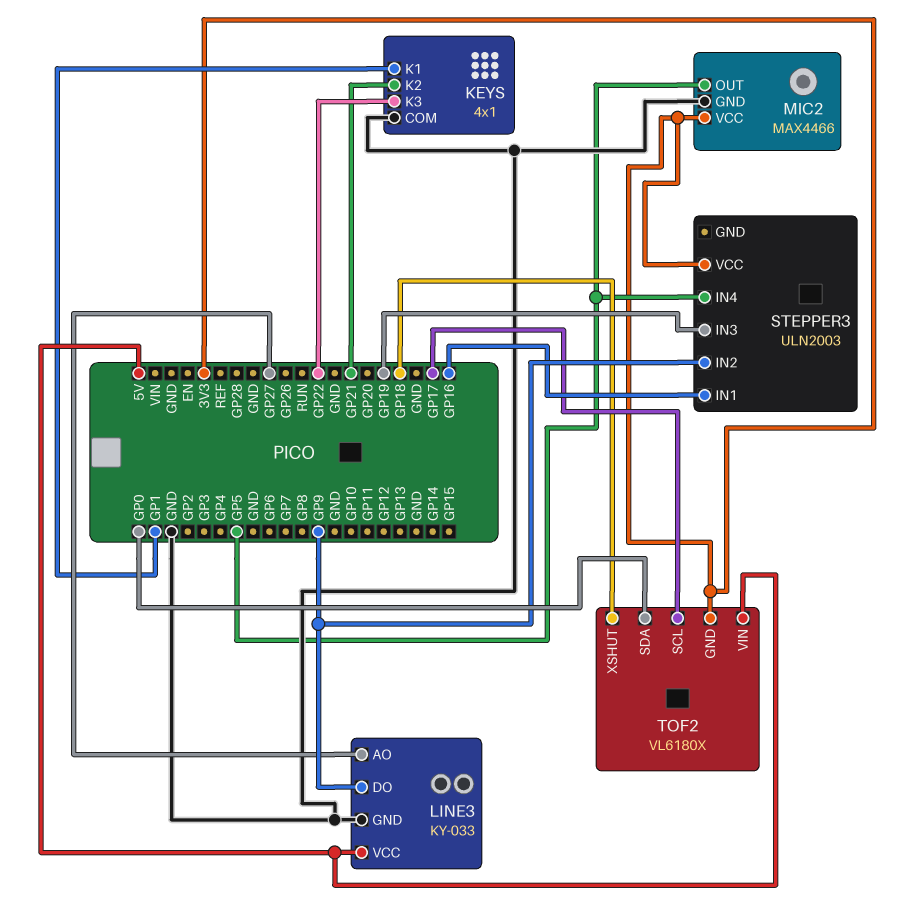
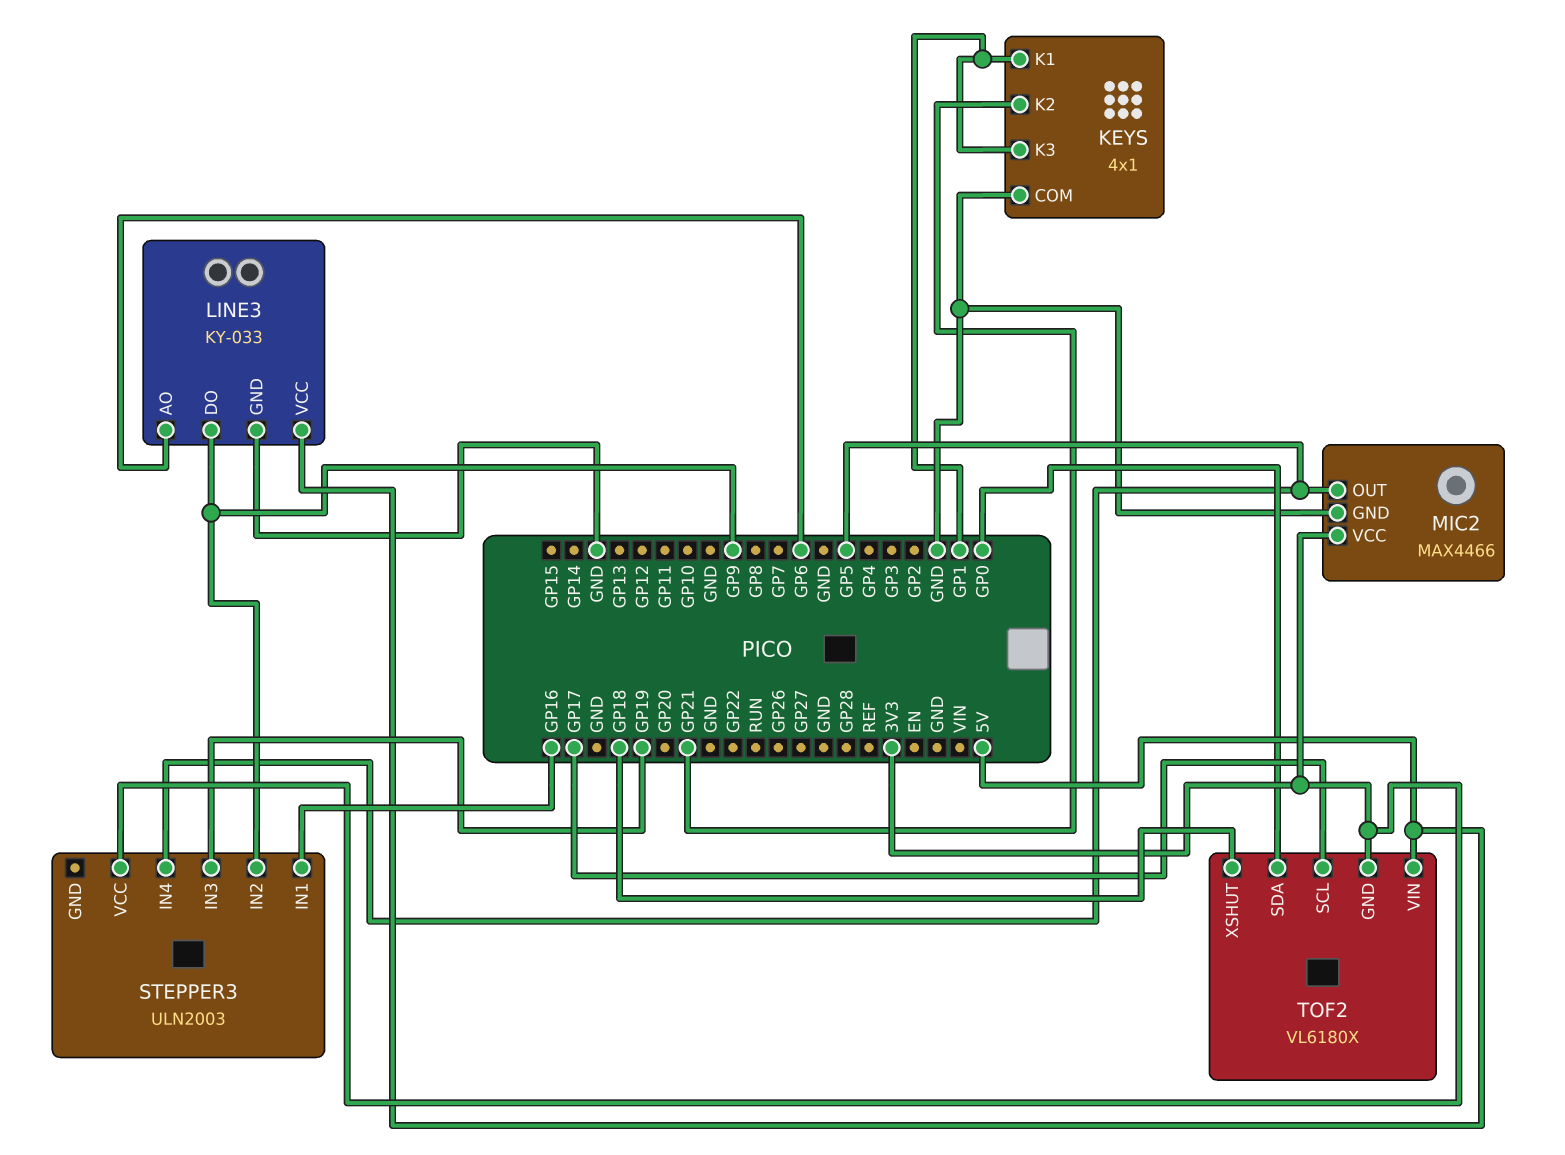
KEYS pin K3: GP22 -> GP1
LINE3 pin AO: GP27 -> GP6

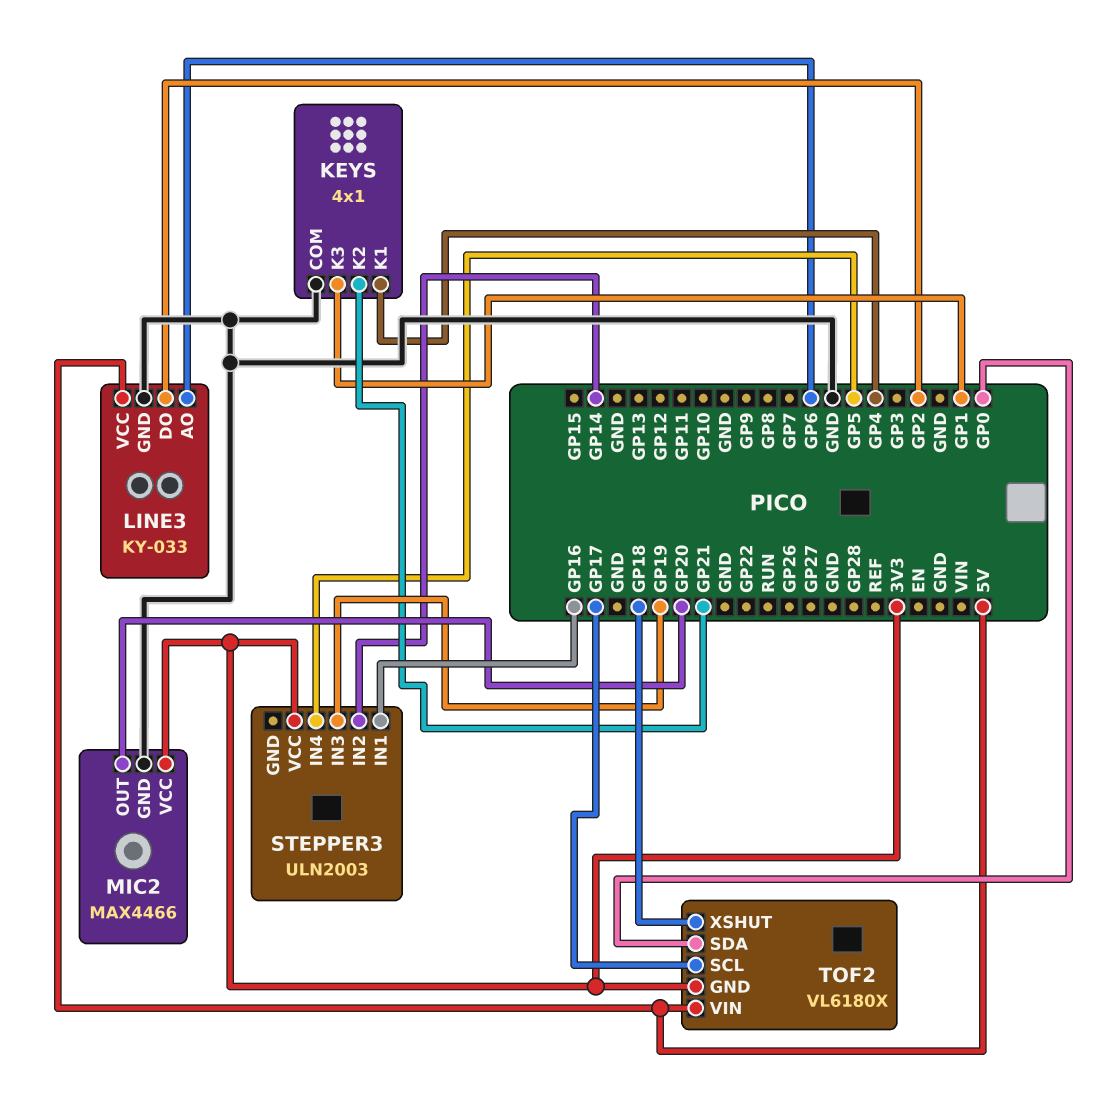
KEYS pin K1: GP1 -> GP4
LINE3 pin DO: GP9 -> GP2
MIC2 pin OUT: GP5 -> GP20
STEPPER3 pin IN2: GP9 -> GP14

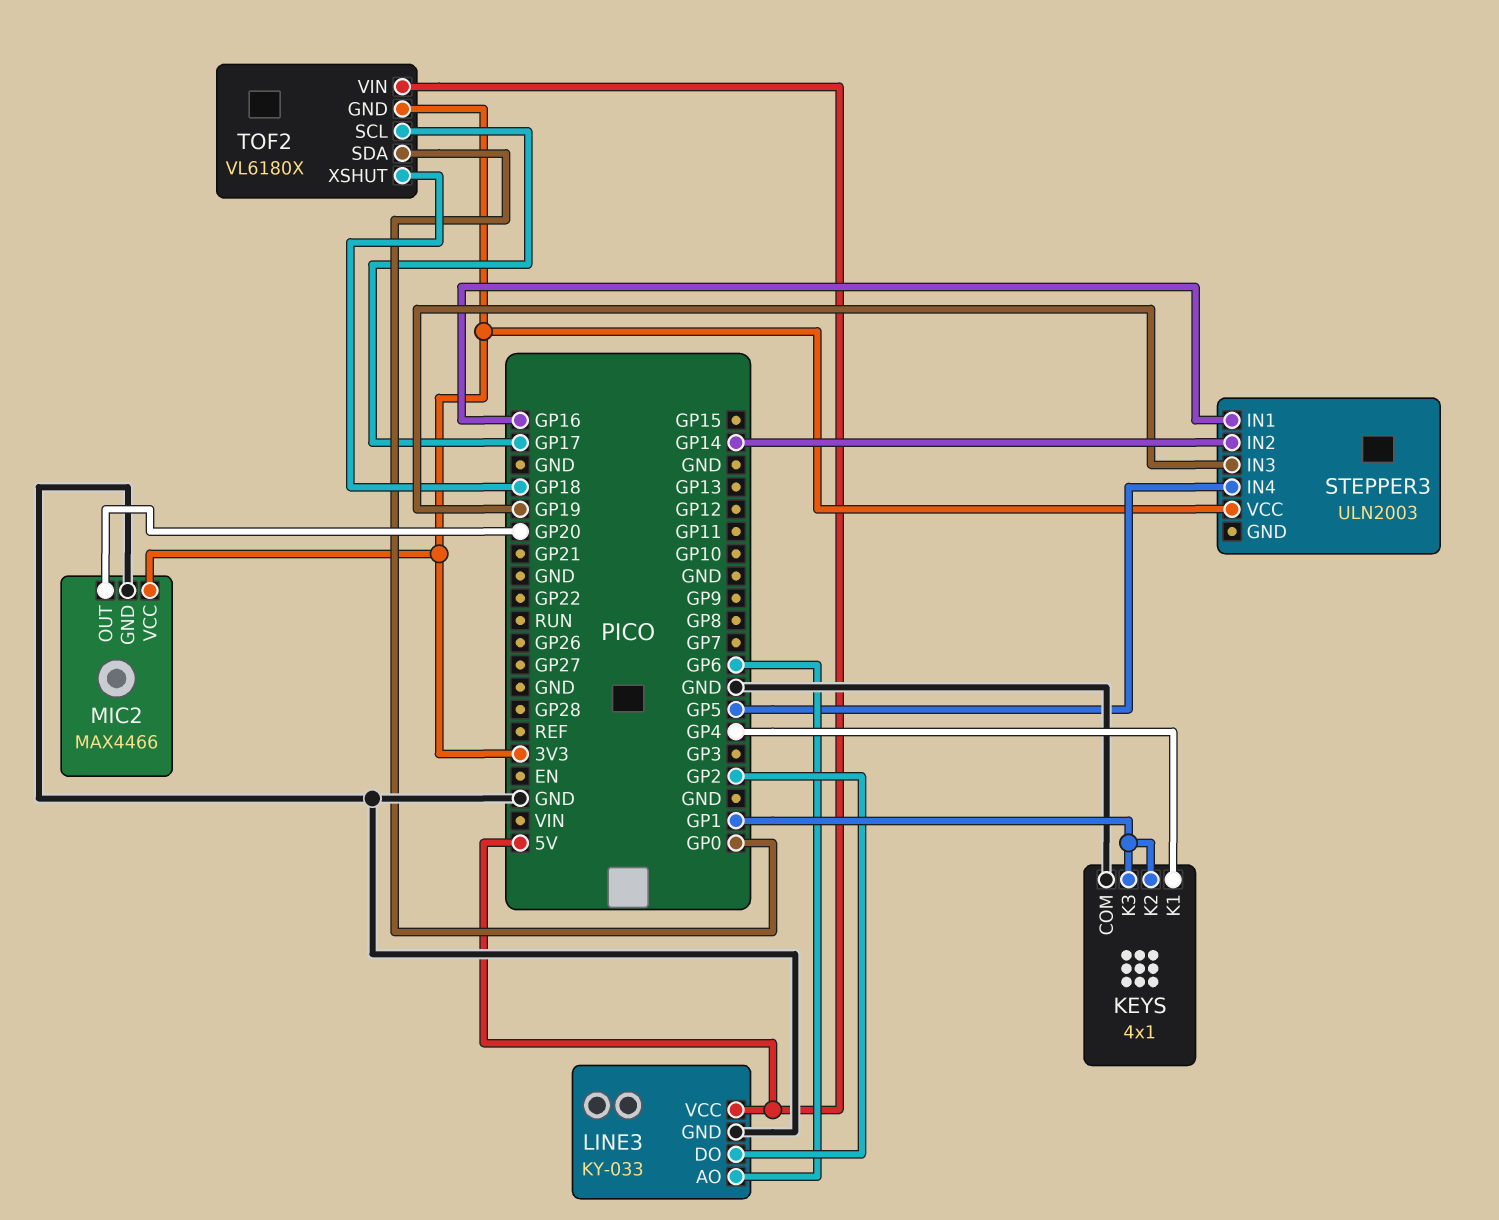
KEYS pin K2: GP21 -> GP1

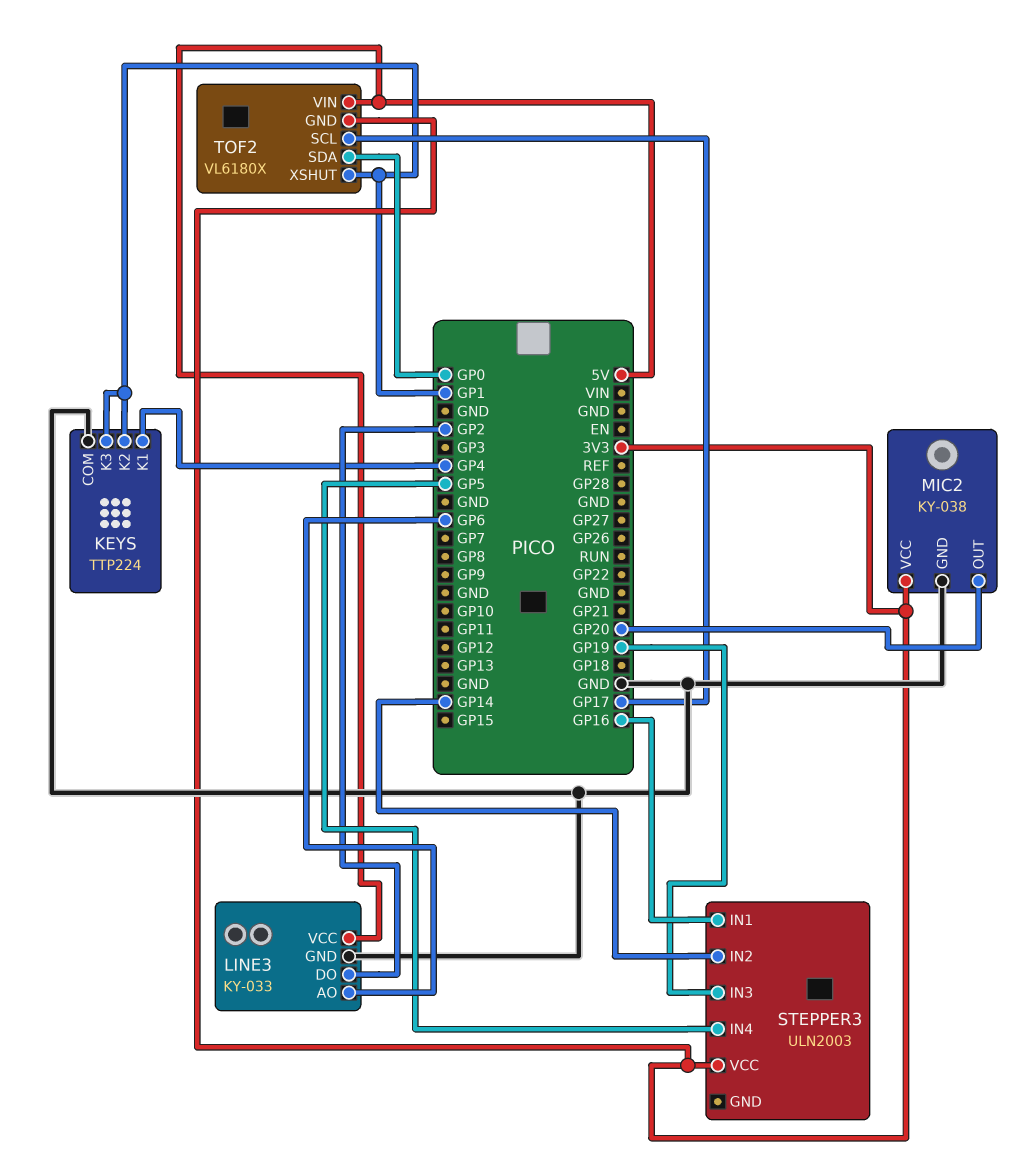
KEYS: 4x1 -> TTP224
MIC2: MAX4466 -> KY-038
TOF2 pin XSHUT: GP18 -> GP1

